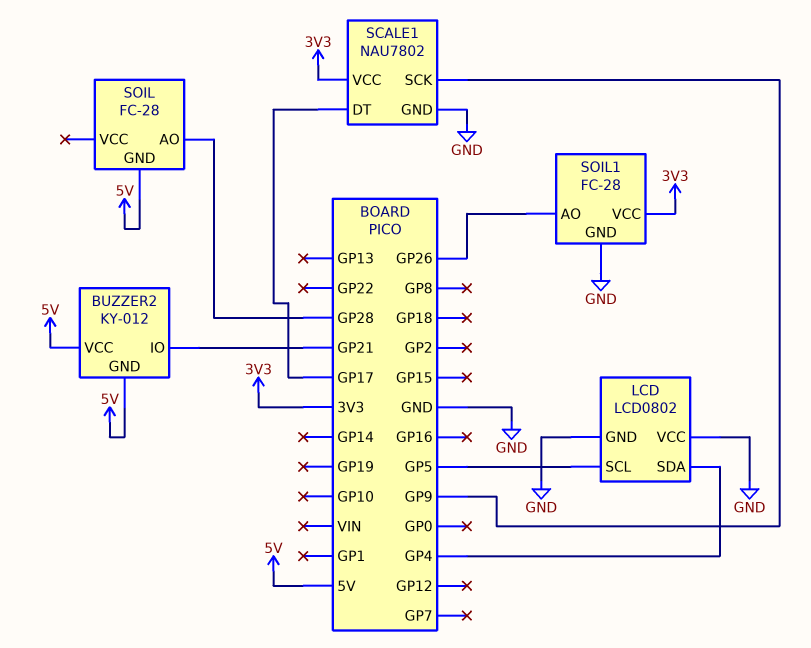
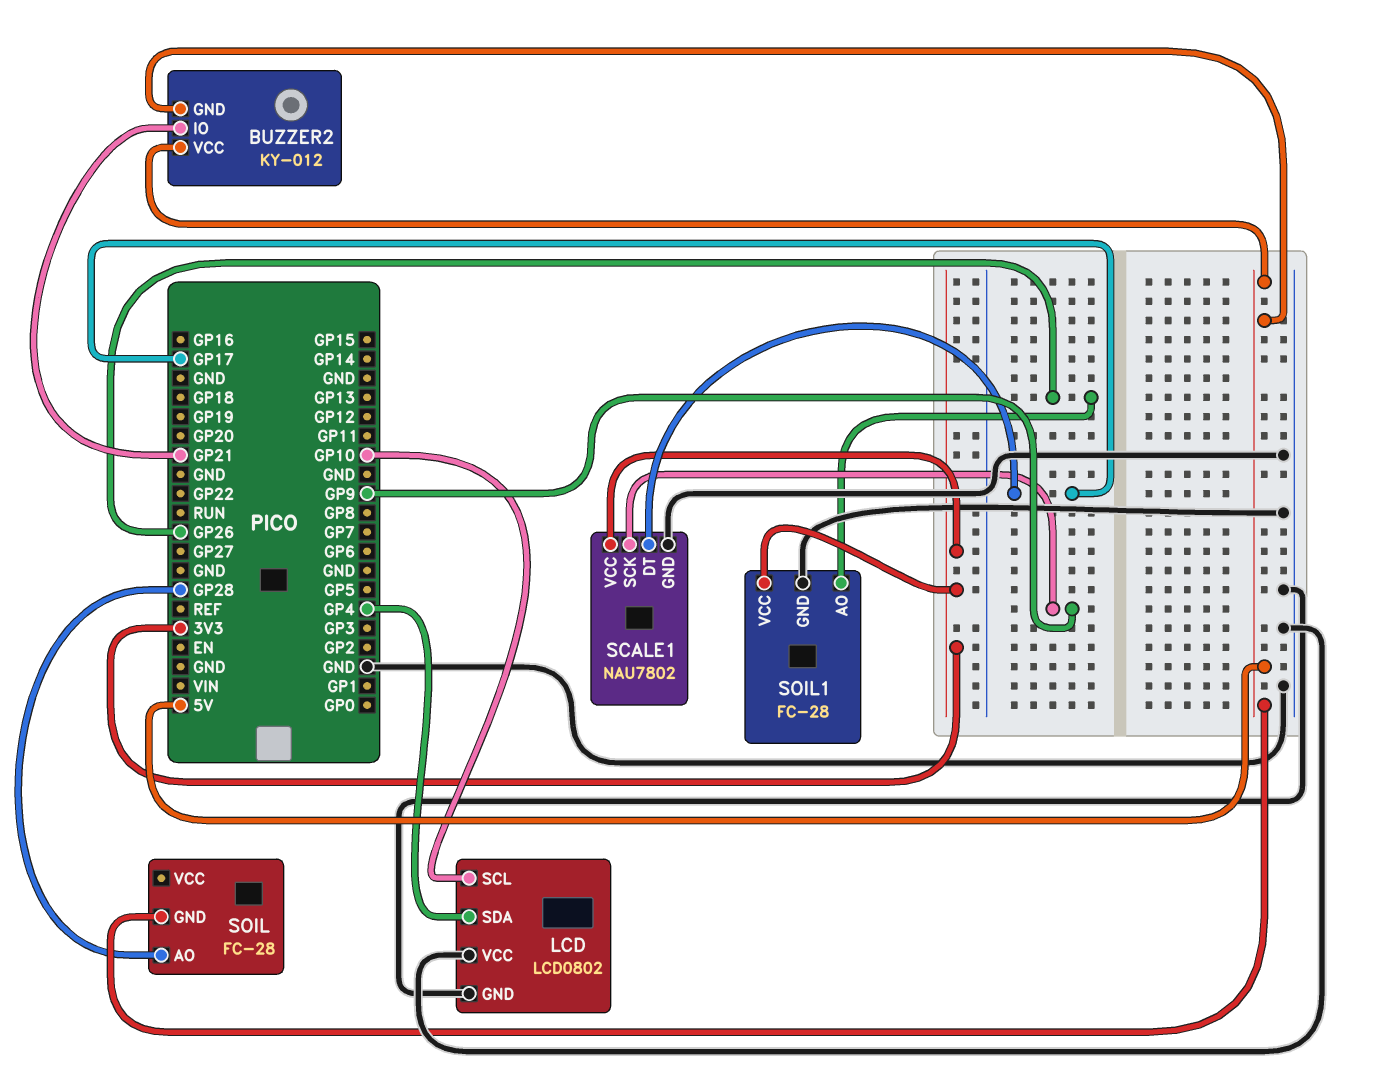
LCD pin SCL: GP5 -> GP10

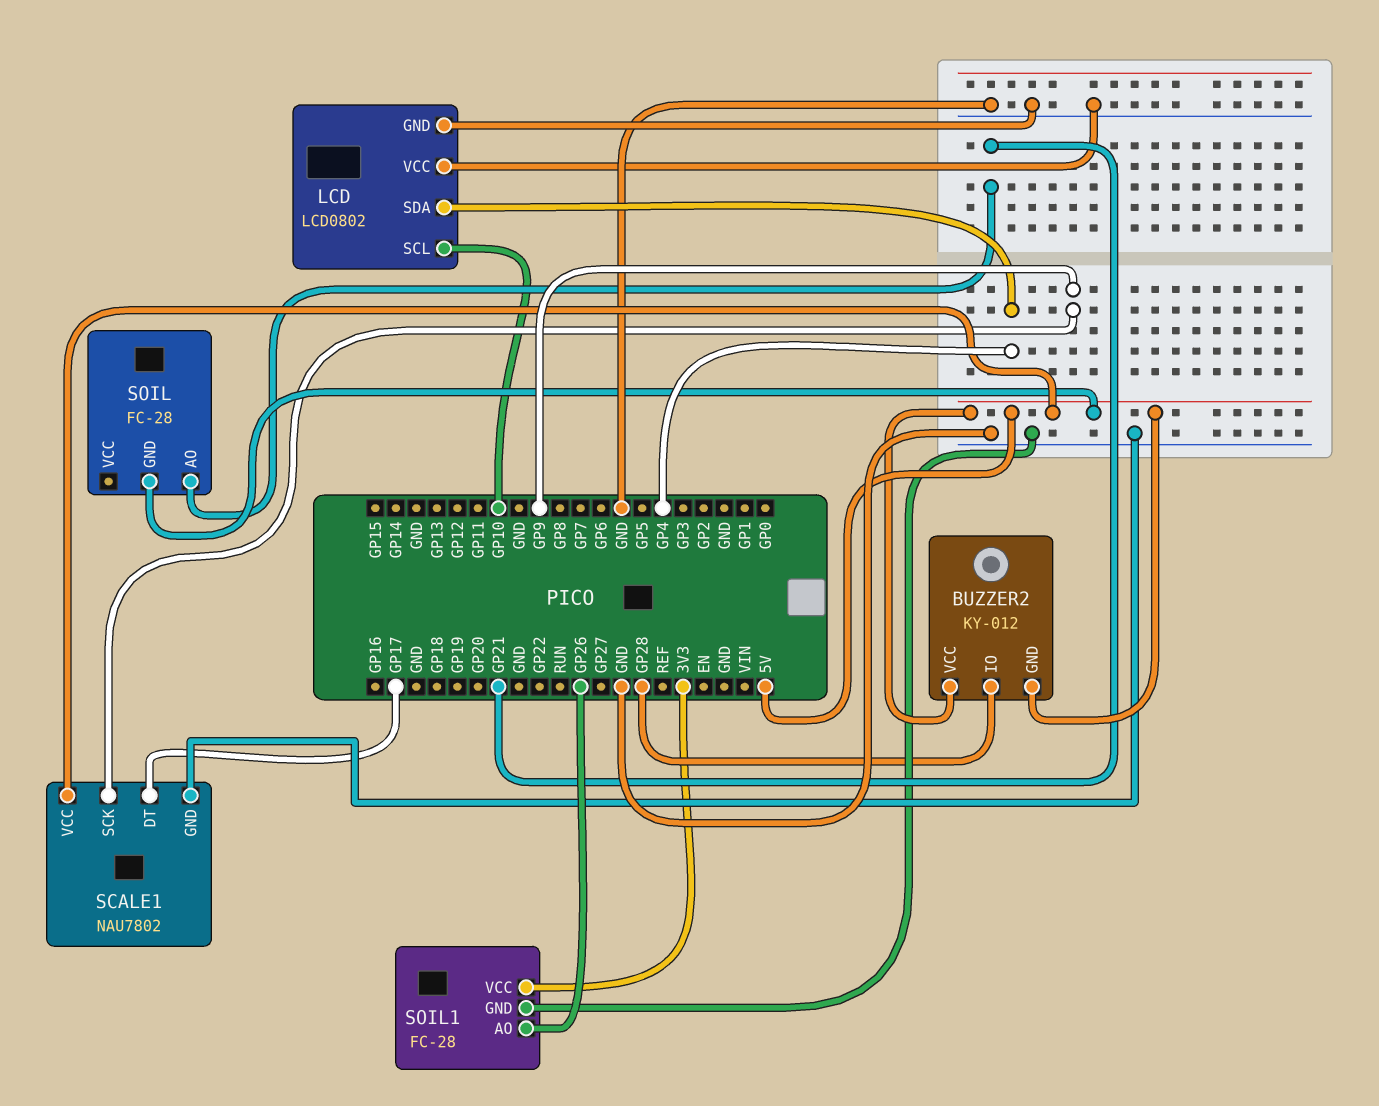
BUZZER2 pin IO: GP21 -> GP28
SCALE1 pin VCC: 3V3 -> 5V
SOIL pin AO: GP28 -> GP21

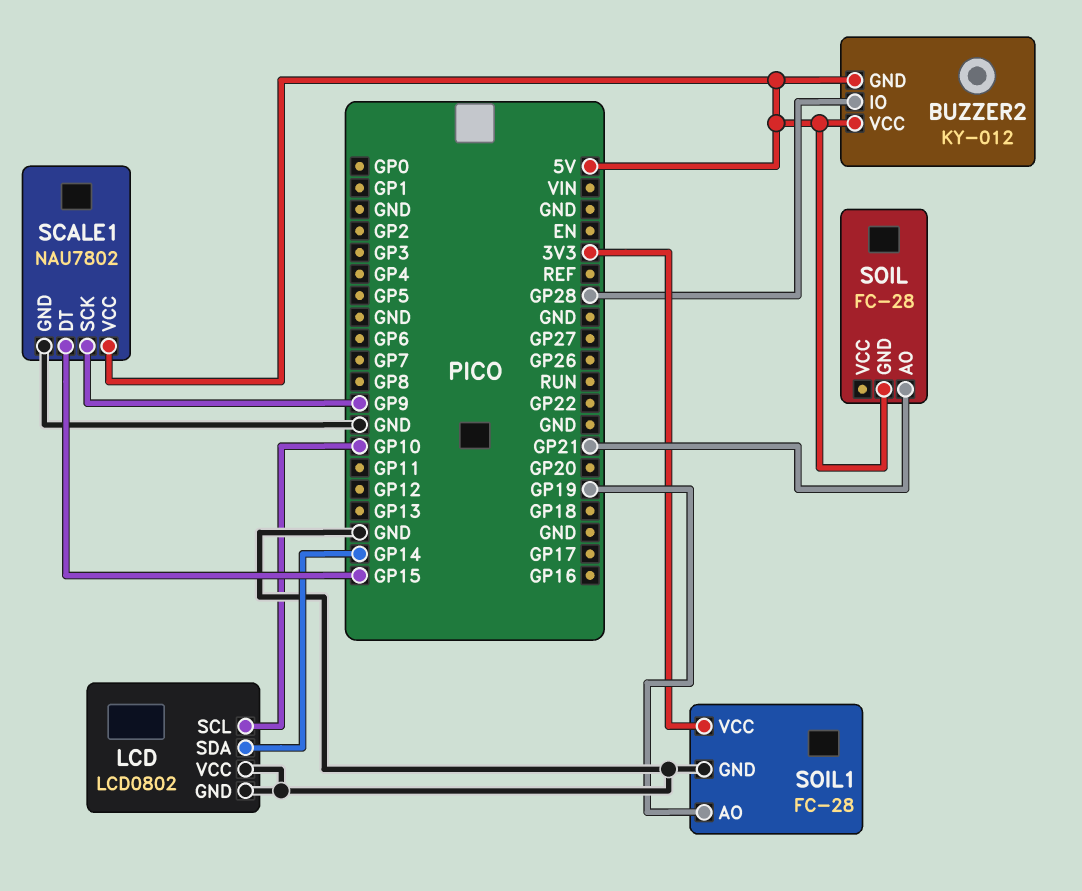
LCD pin SDA: GP4 -> GP14
SCALE1 pin DT: GP17 -> GP15
SOIL1 pin AO: GP26 -> GP19

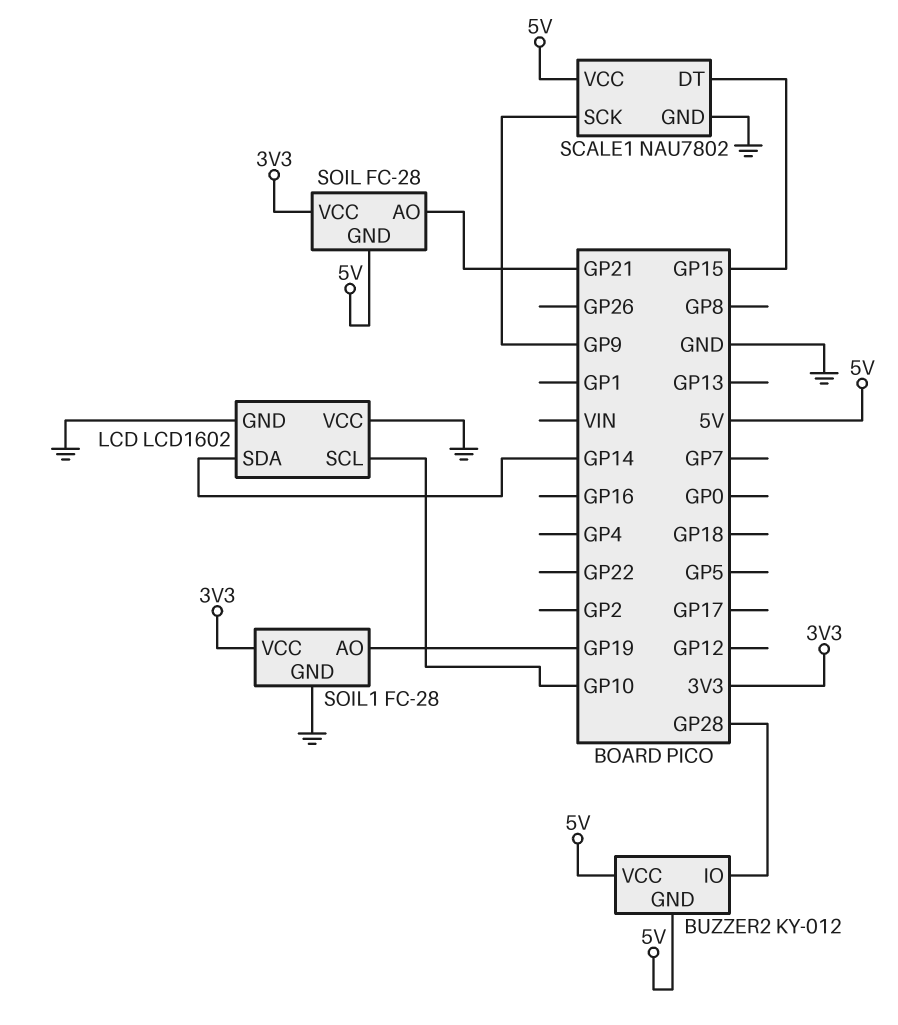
LCD: LCD0802 -> LCD1602
SOIL pin VCC: none -> 3V3

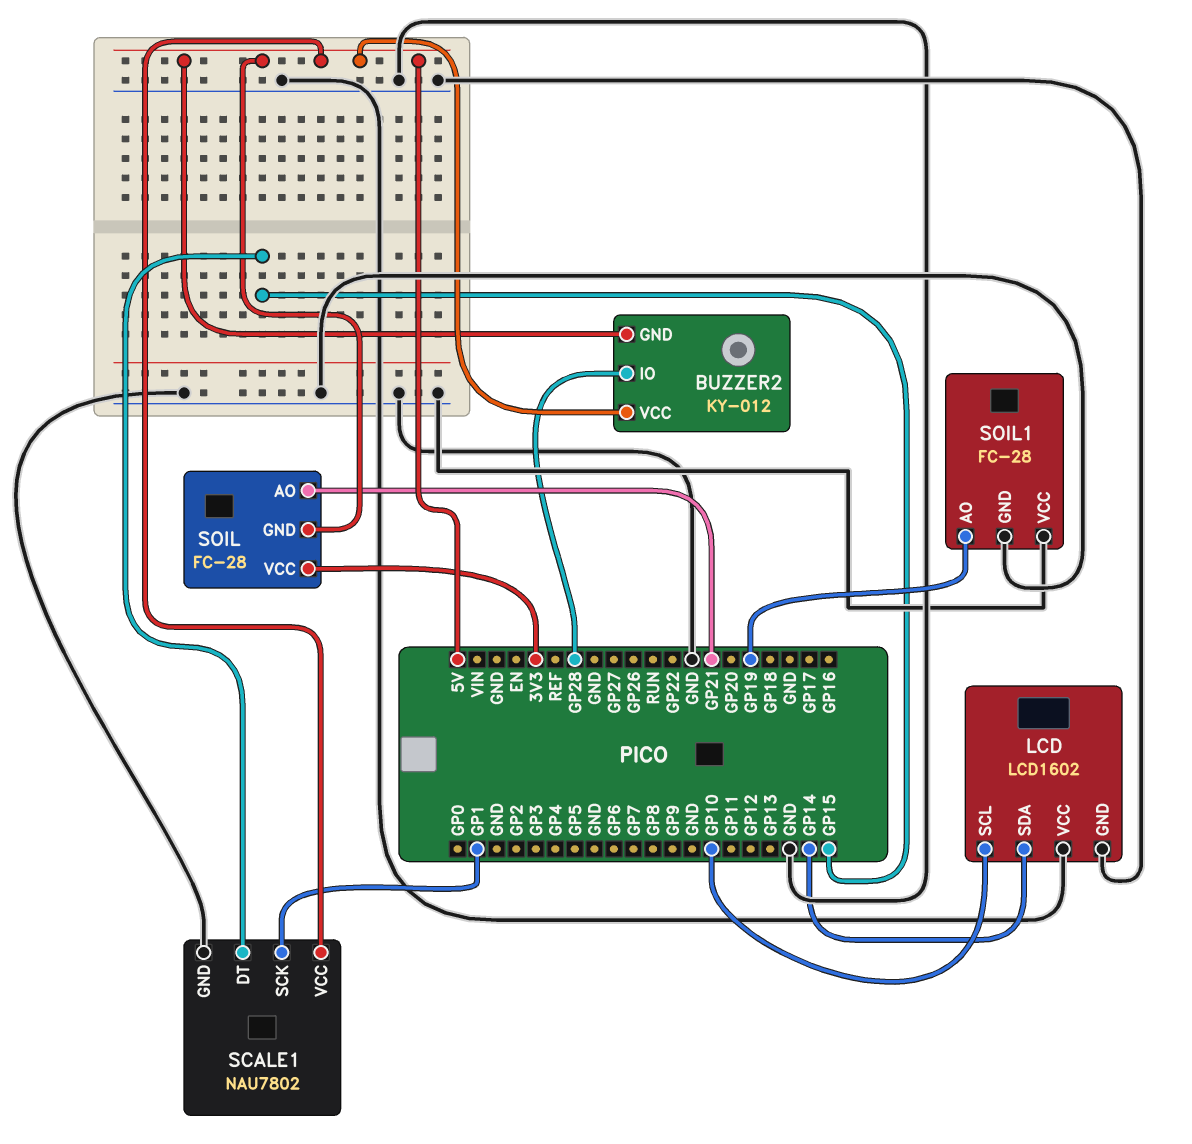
SCALE1 pin SCK: GP9 -> GP1
SOIL1 pin VCC: 3V3 -> GND

